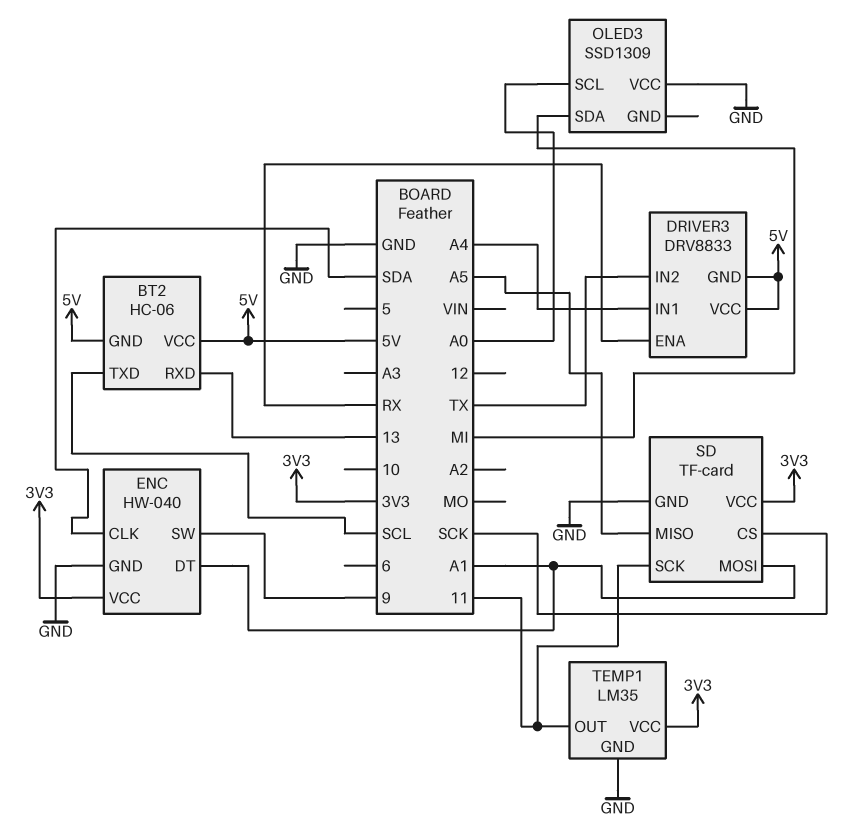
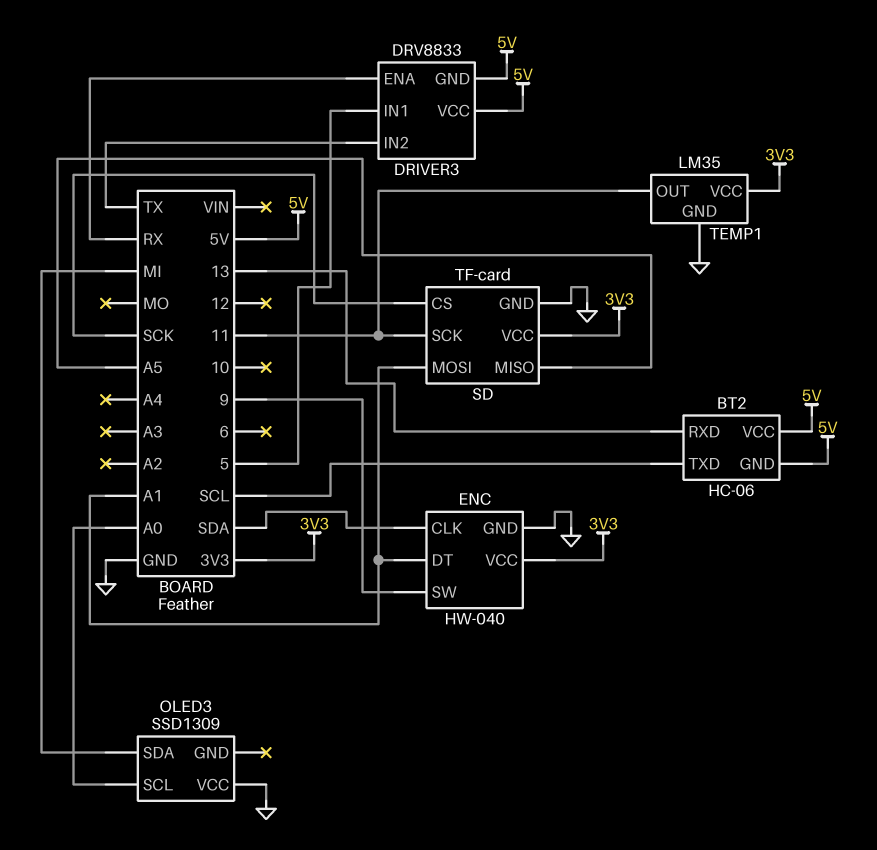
DRIVER3 pin IN1: A4 -> 5

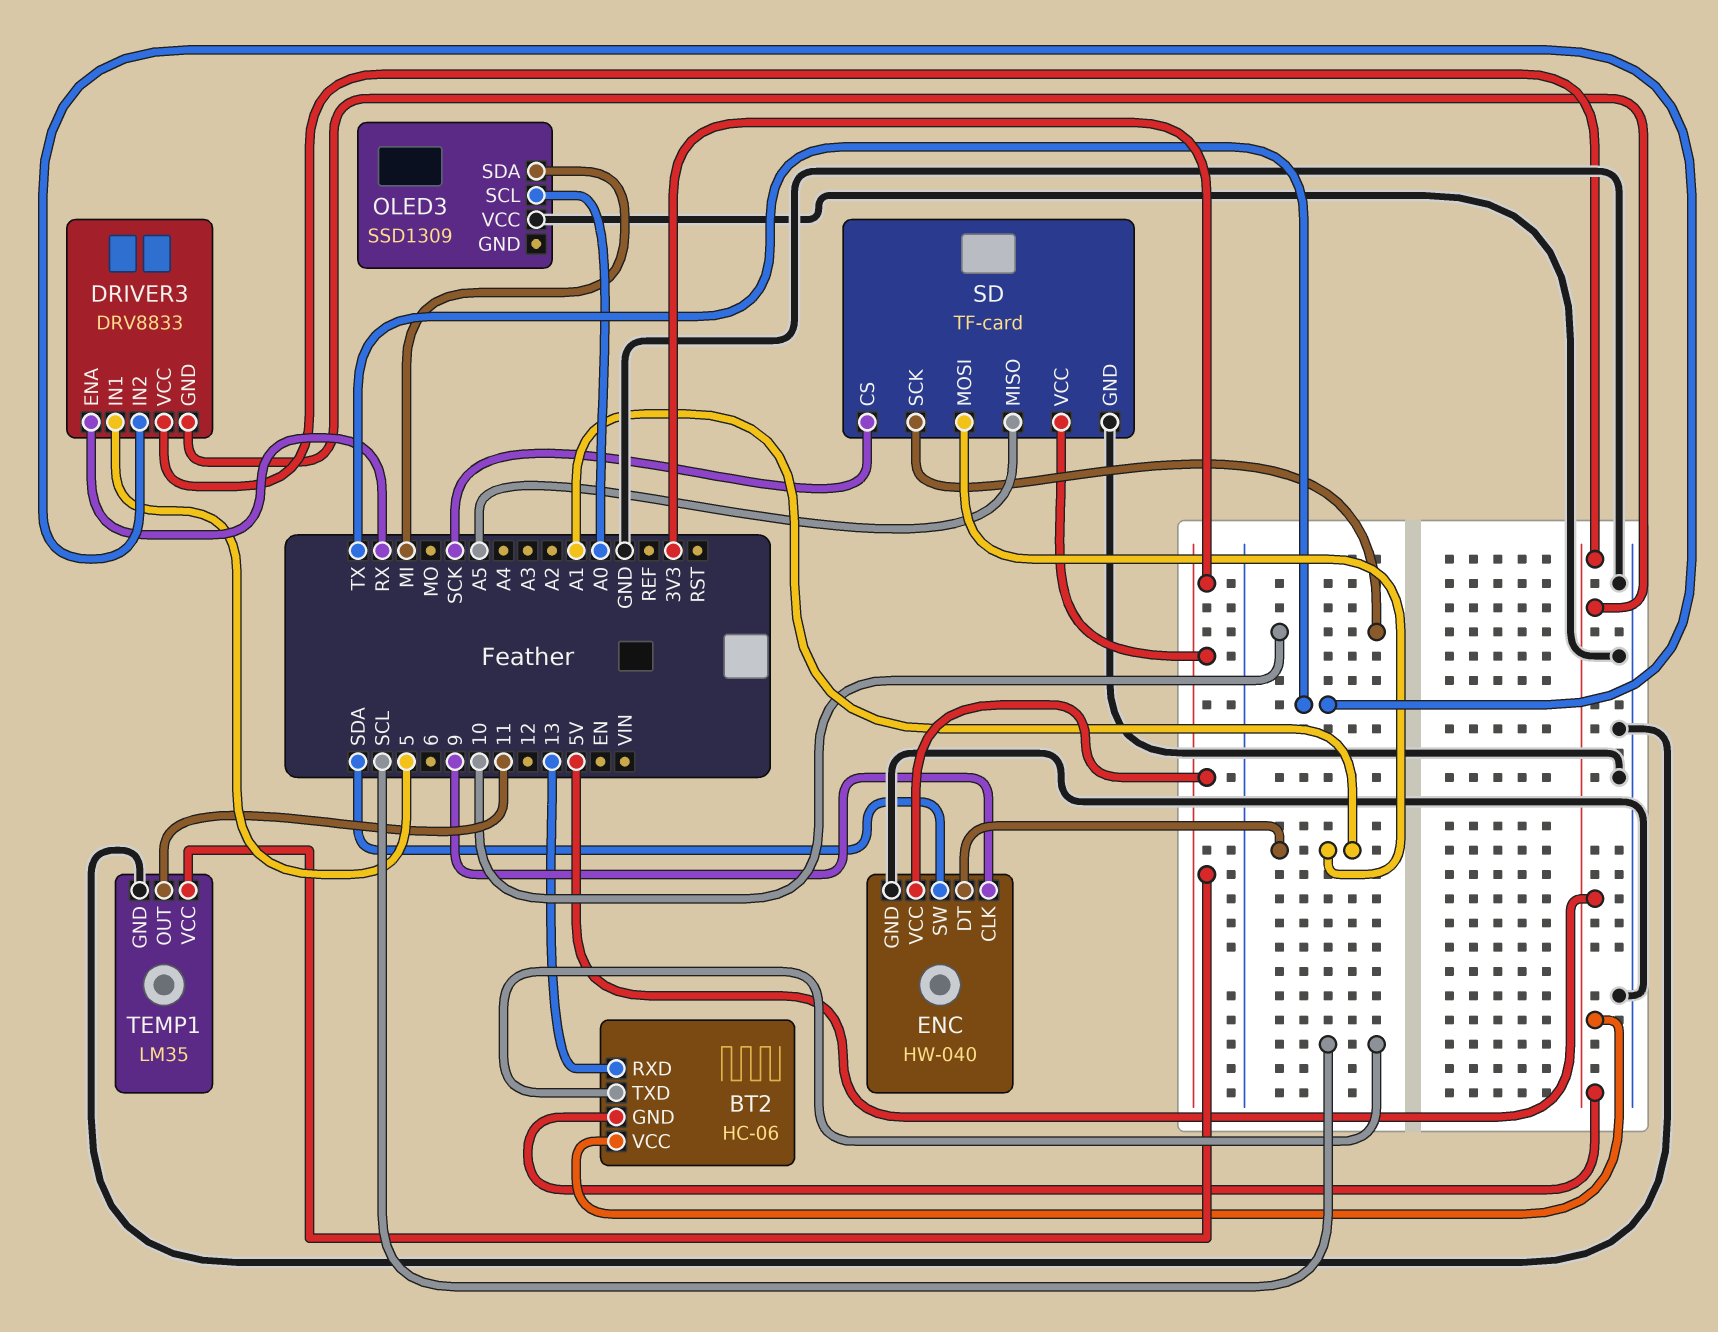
ENC pin CLK: SDA -> 9
ENC pin SW: 9 -> SDA
SD pin SCK: 11 -> 10

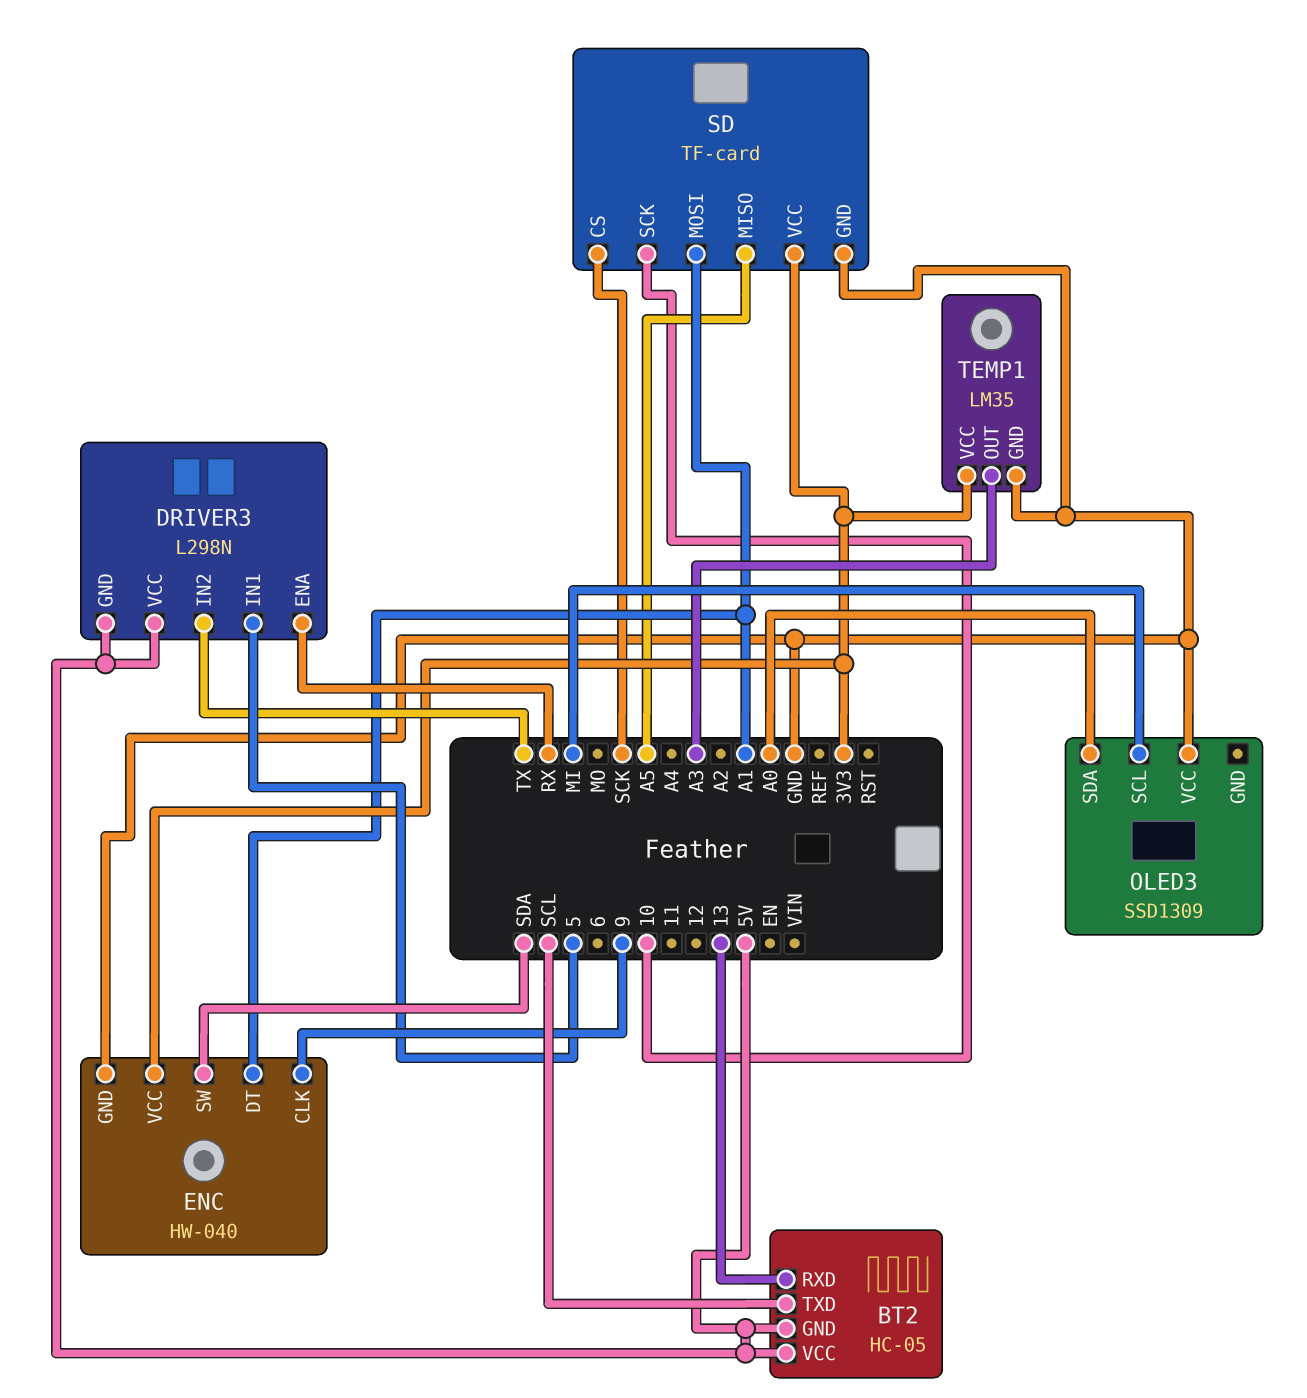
BT2: HC-06 -> HC-05
DRIVER3: DRV8833 -> L298N
OLED3 pin SCL: A0 -> MI
OLED3 pin SDA: MI -> A0
TEMP1 pin OUT: 11 -> A3

